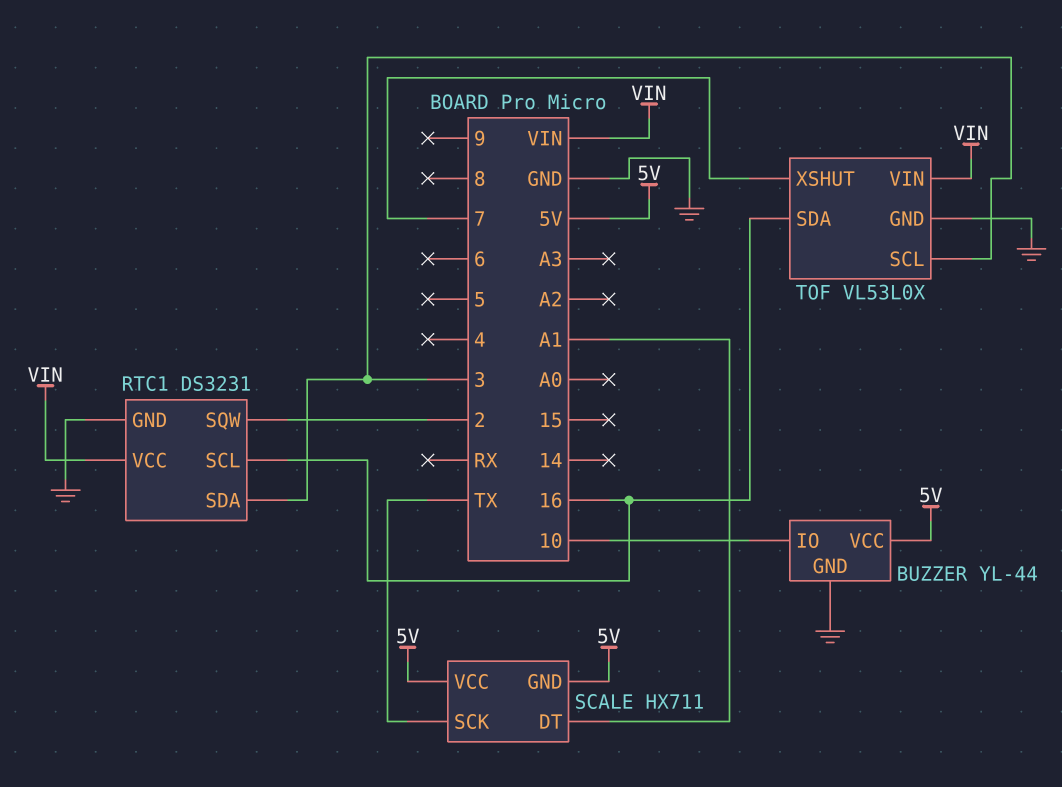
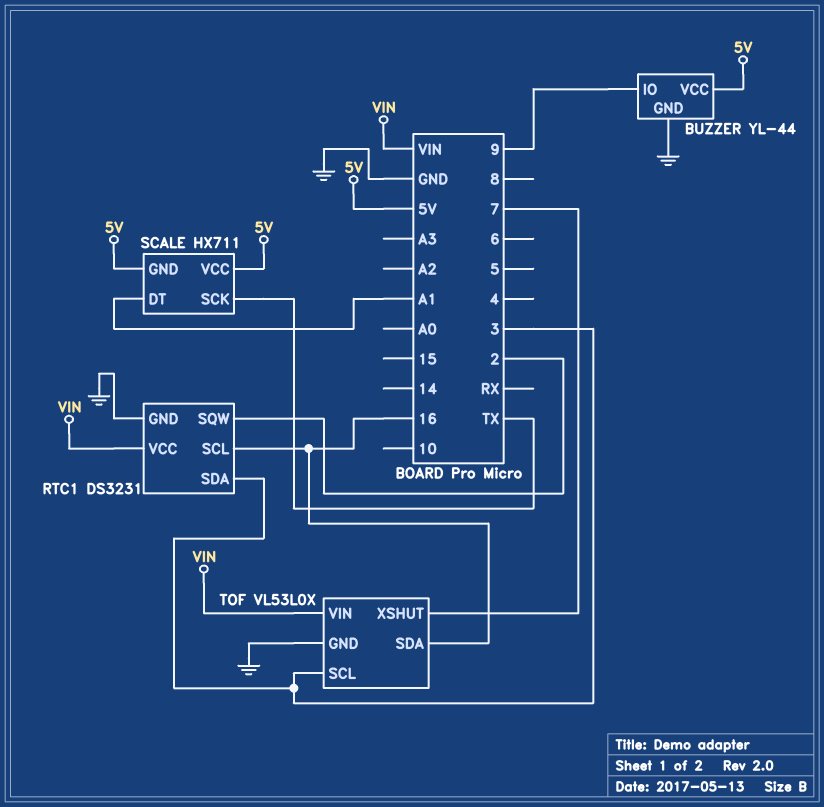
BUZZER pin IO: 10 -> 9

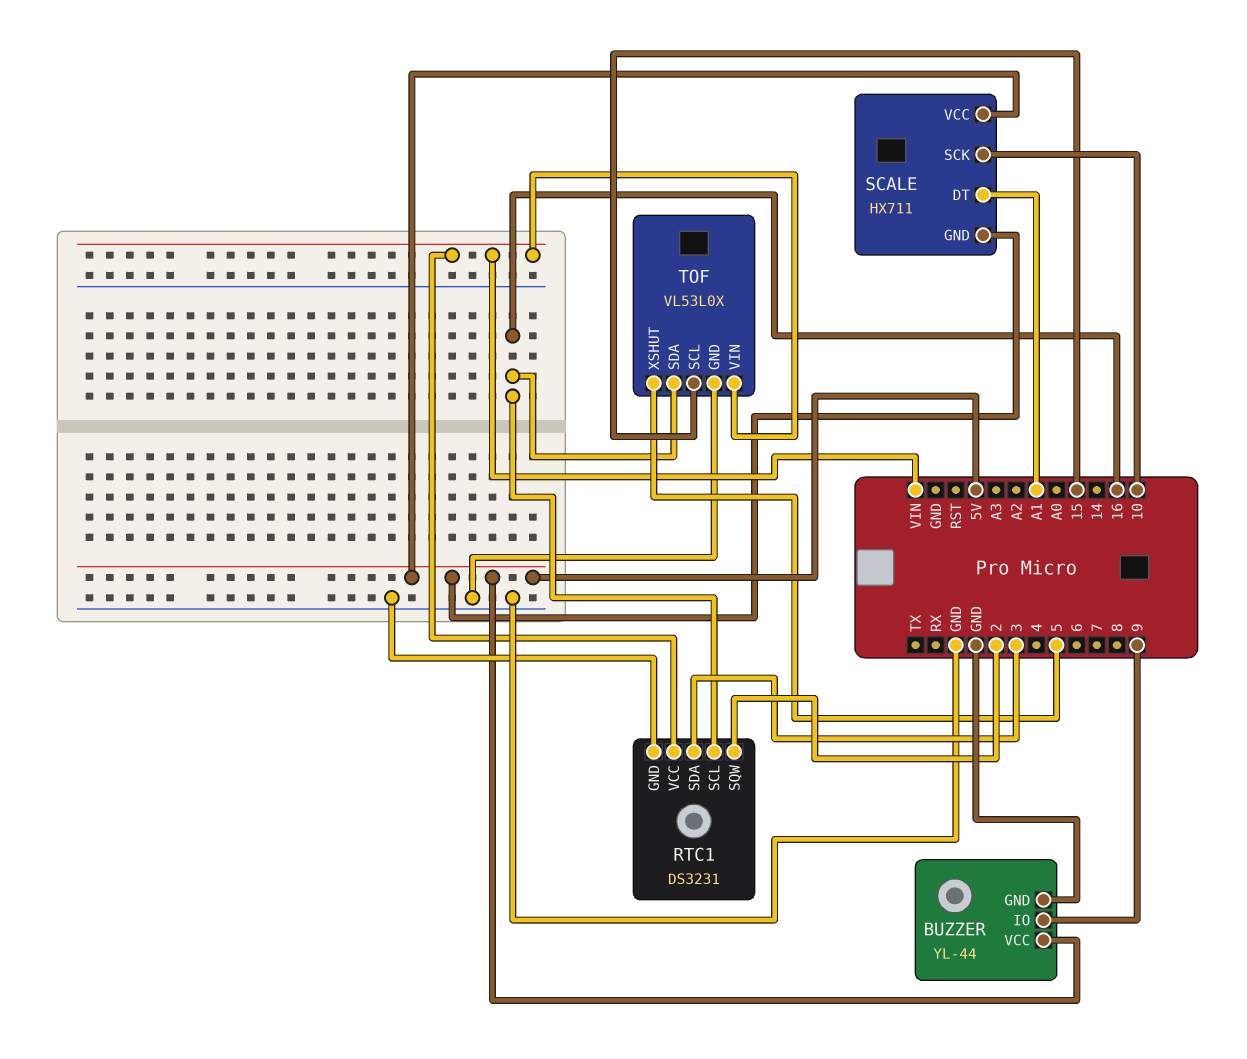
SCALE pin SCK: TX -> 10
TOF pin SCL: 3 -> 15
TOF pin XSHUT: 7 -> 5

